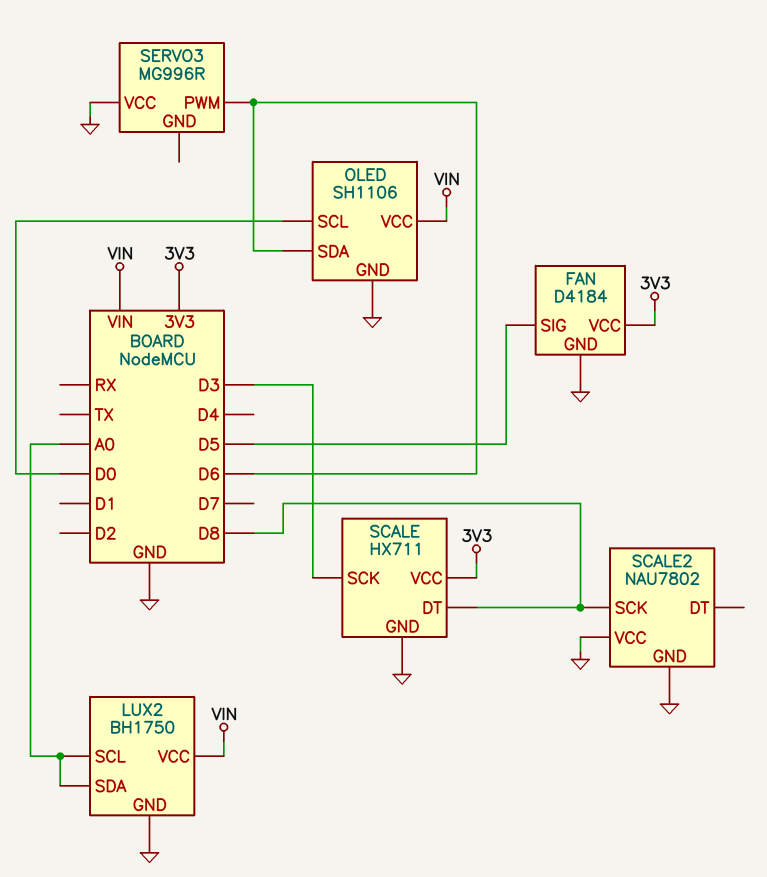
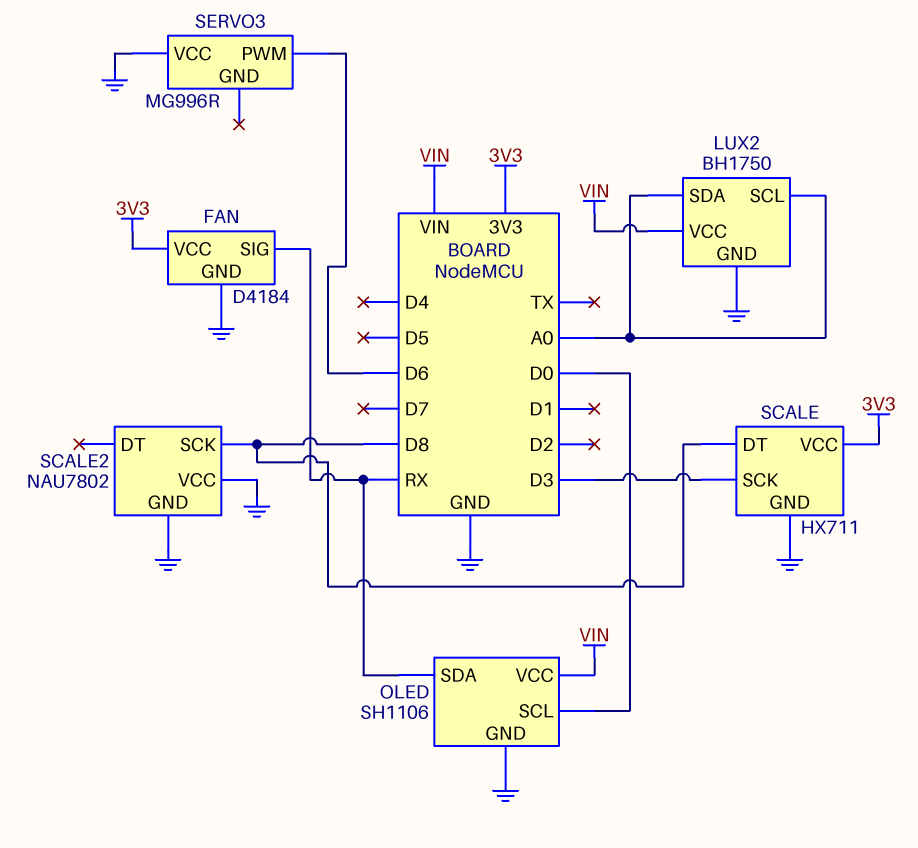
FAN pin SIG: D5 -> RX
OLED pin SDA: D6 -> RX

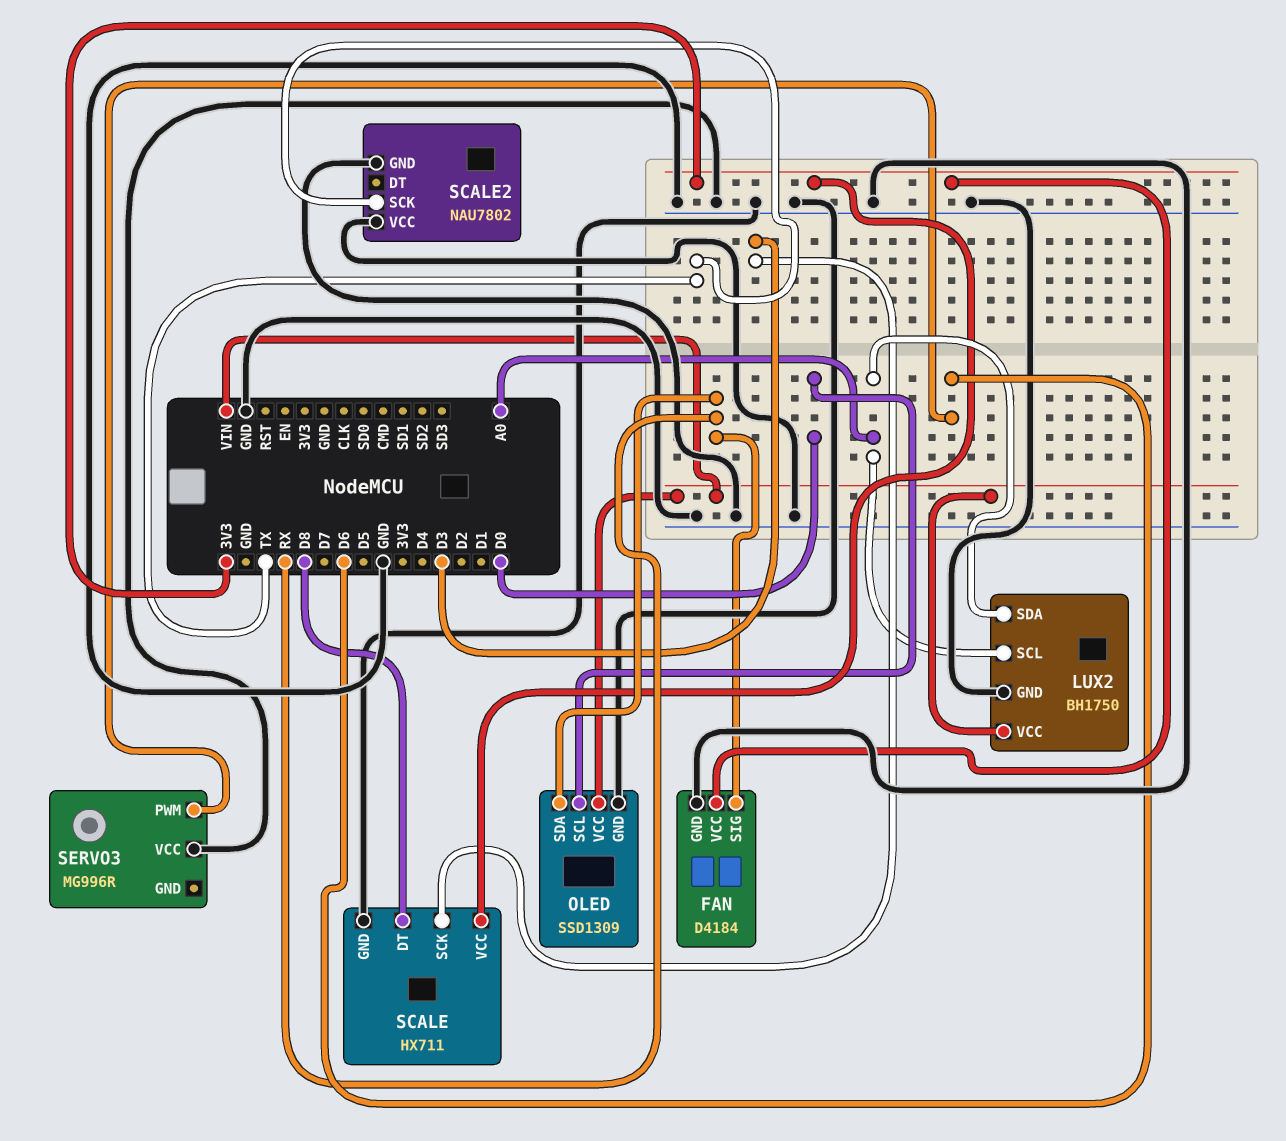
OLED: SH1106 -> SSD1309
SCALE2 pin SCK: D8 -> TX

